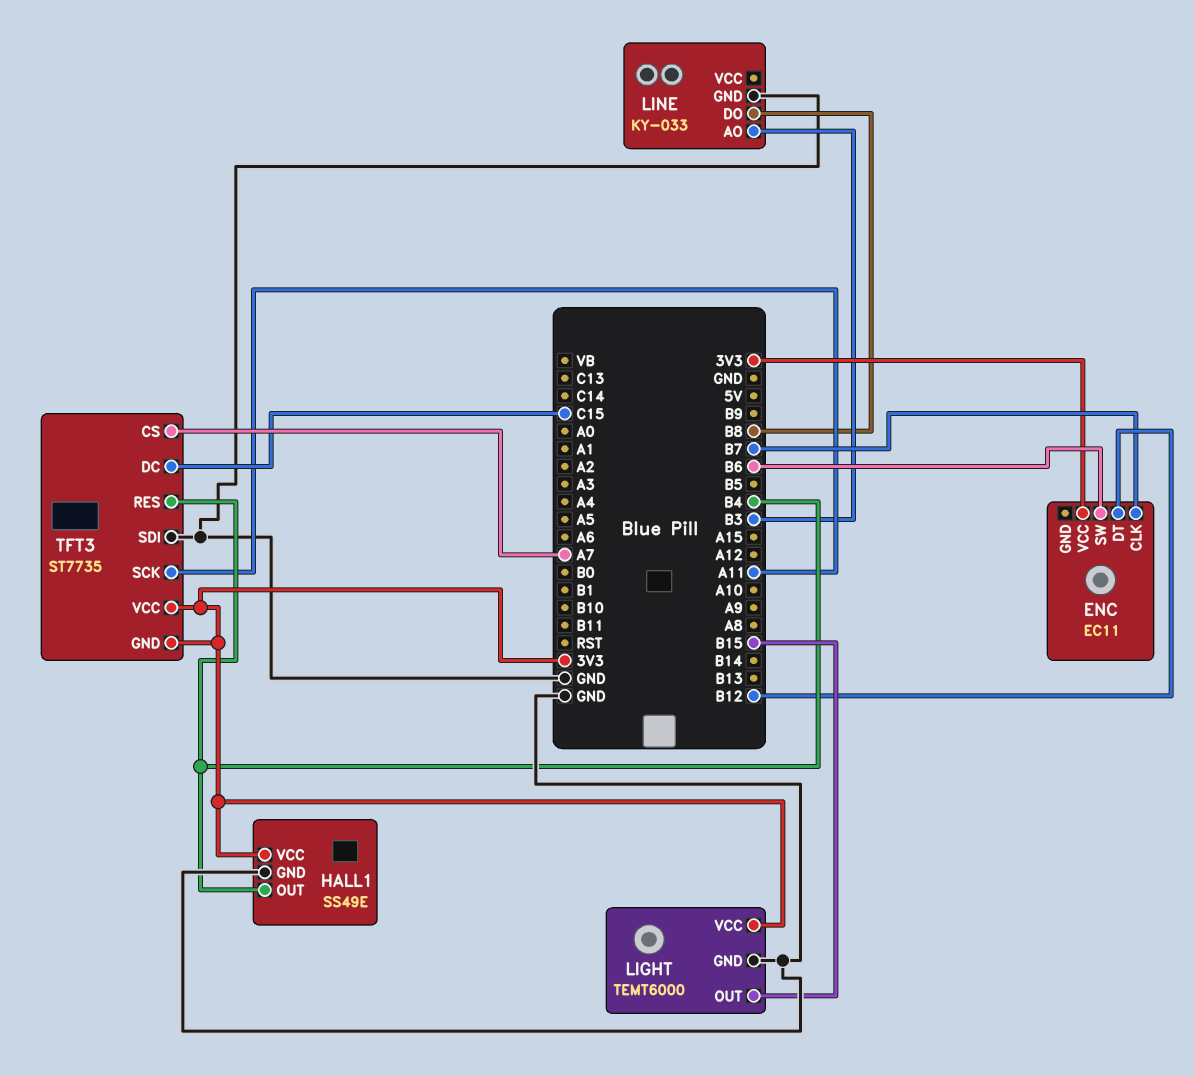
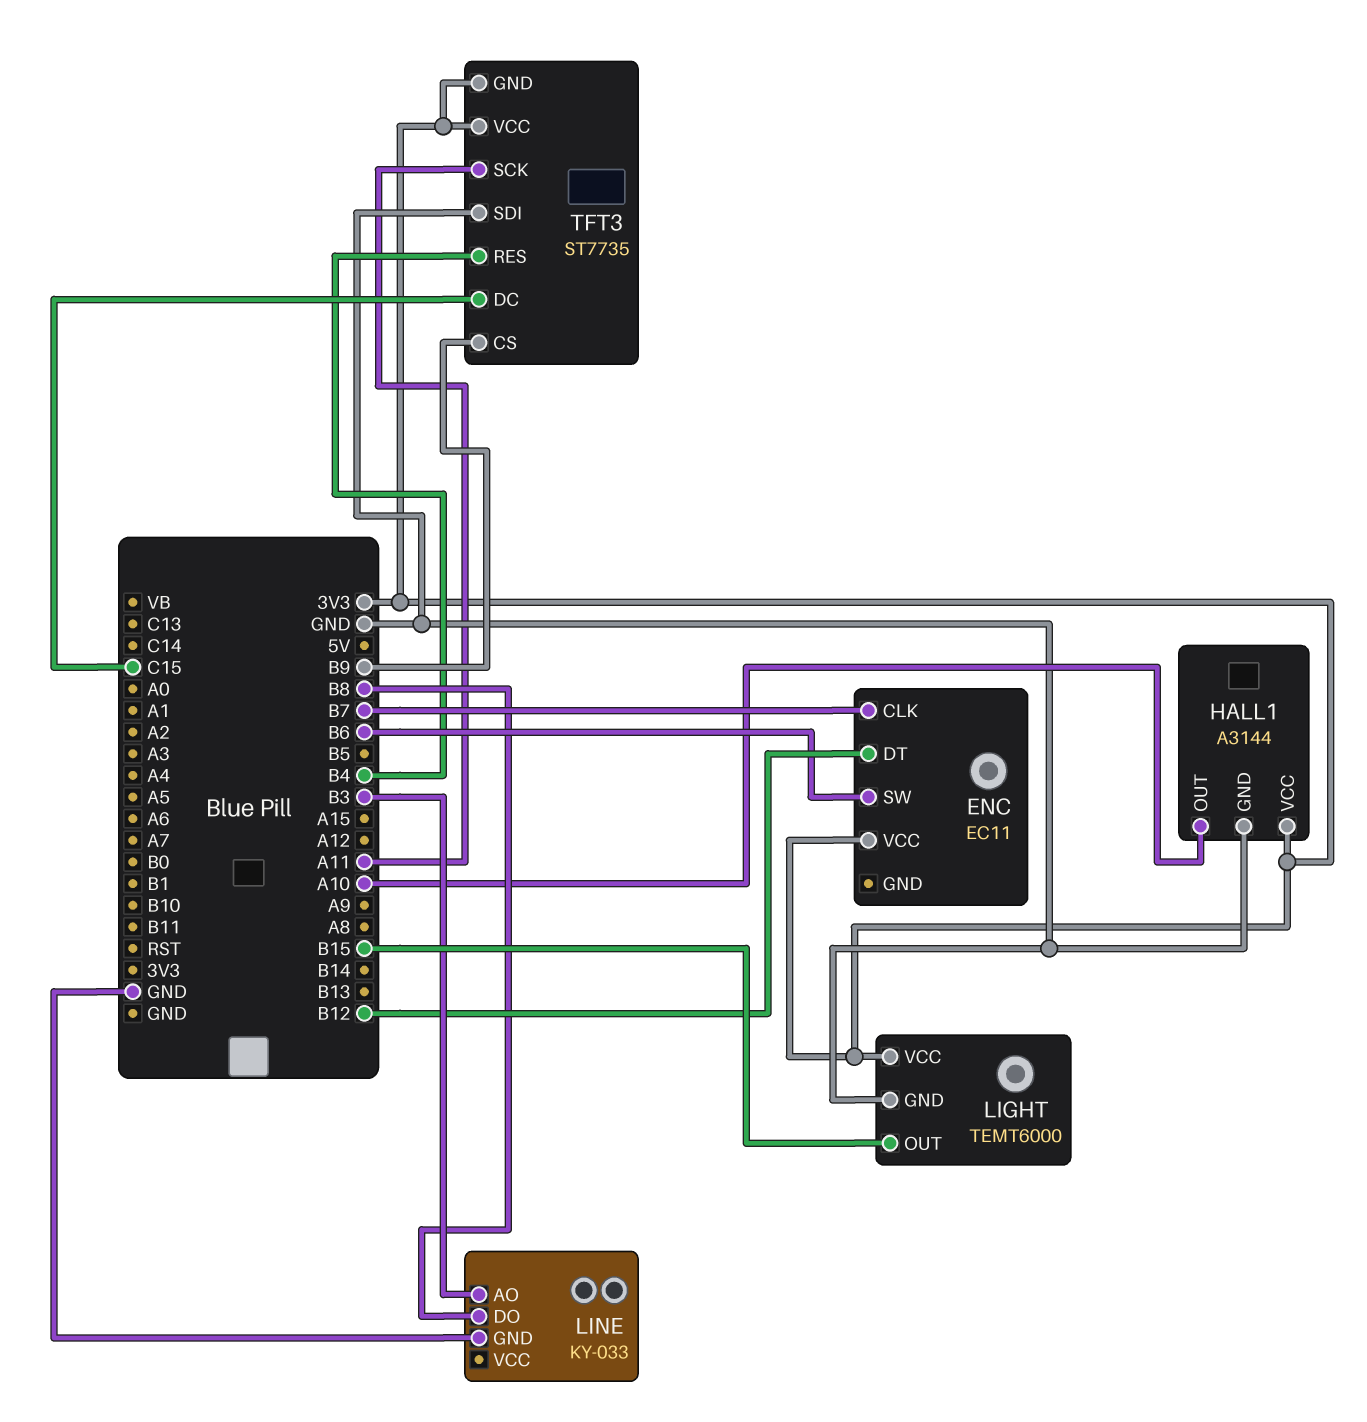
HALL1: SS49E -> A3144
HALL1 pin OUT: B4 -> A10
TFT3 pin CS: A7 -> B9

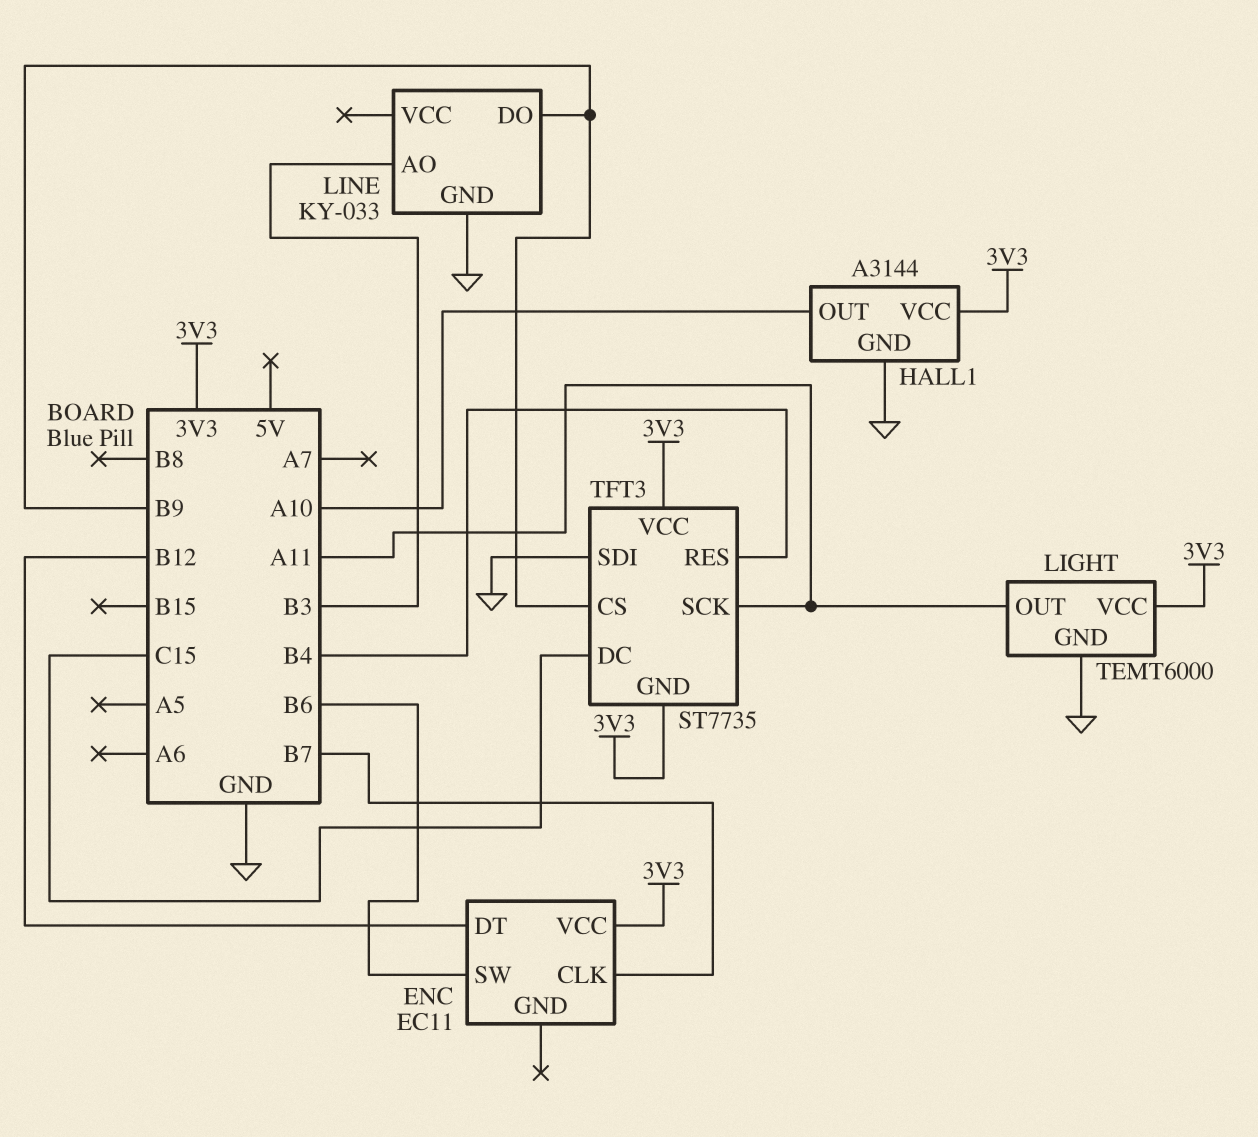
LIGHT pin OUT: B15 -> A11
LINE pin DO: B8 -> B9

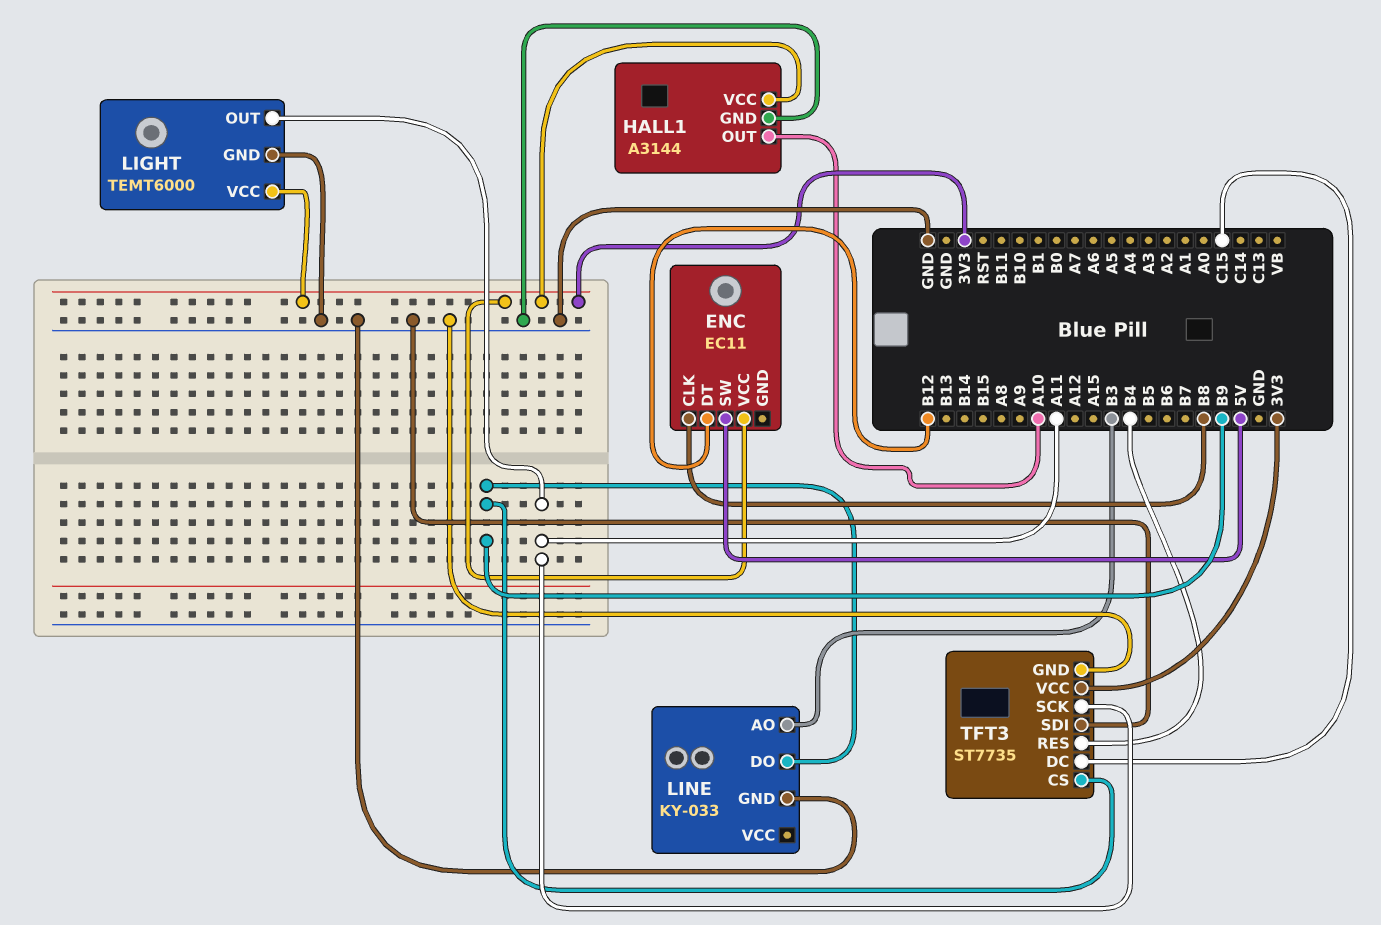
ENC pin CLK: B7 -> B8
ENC pin SW: B6 -> 5V
TFT3 pin GND: 3V3 -> GND

